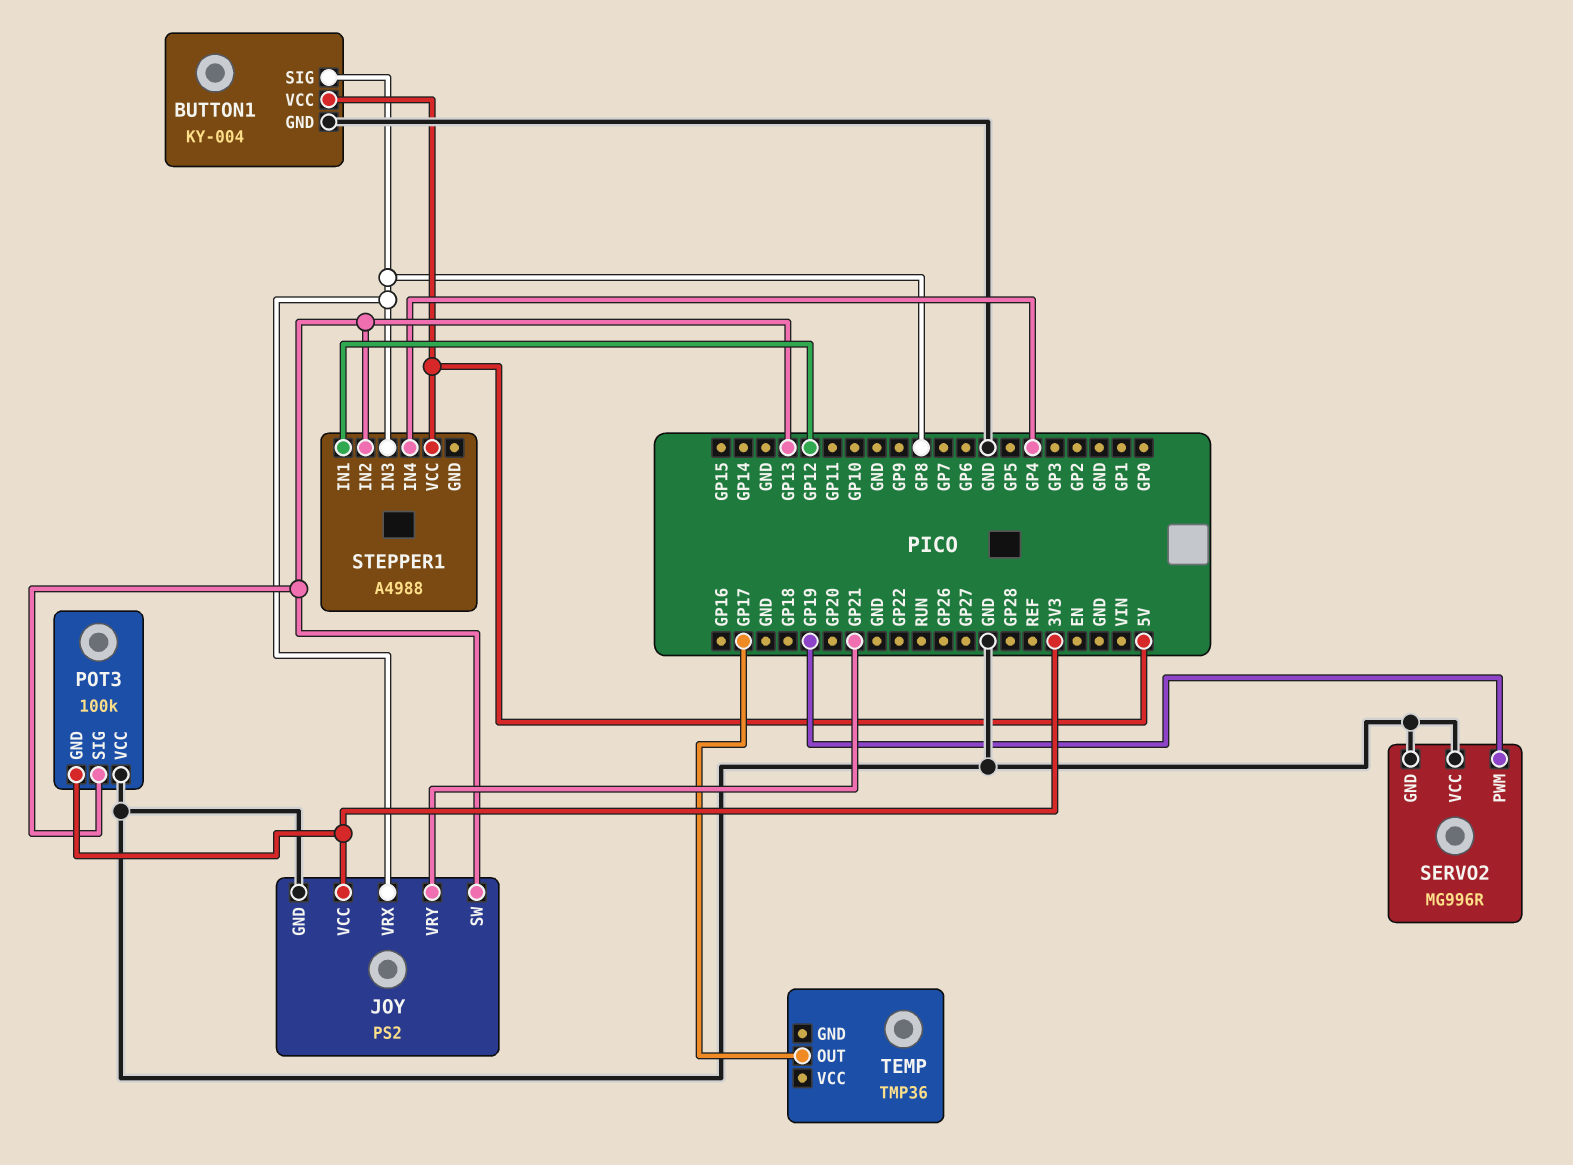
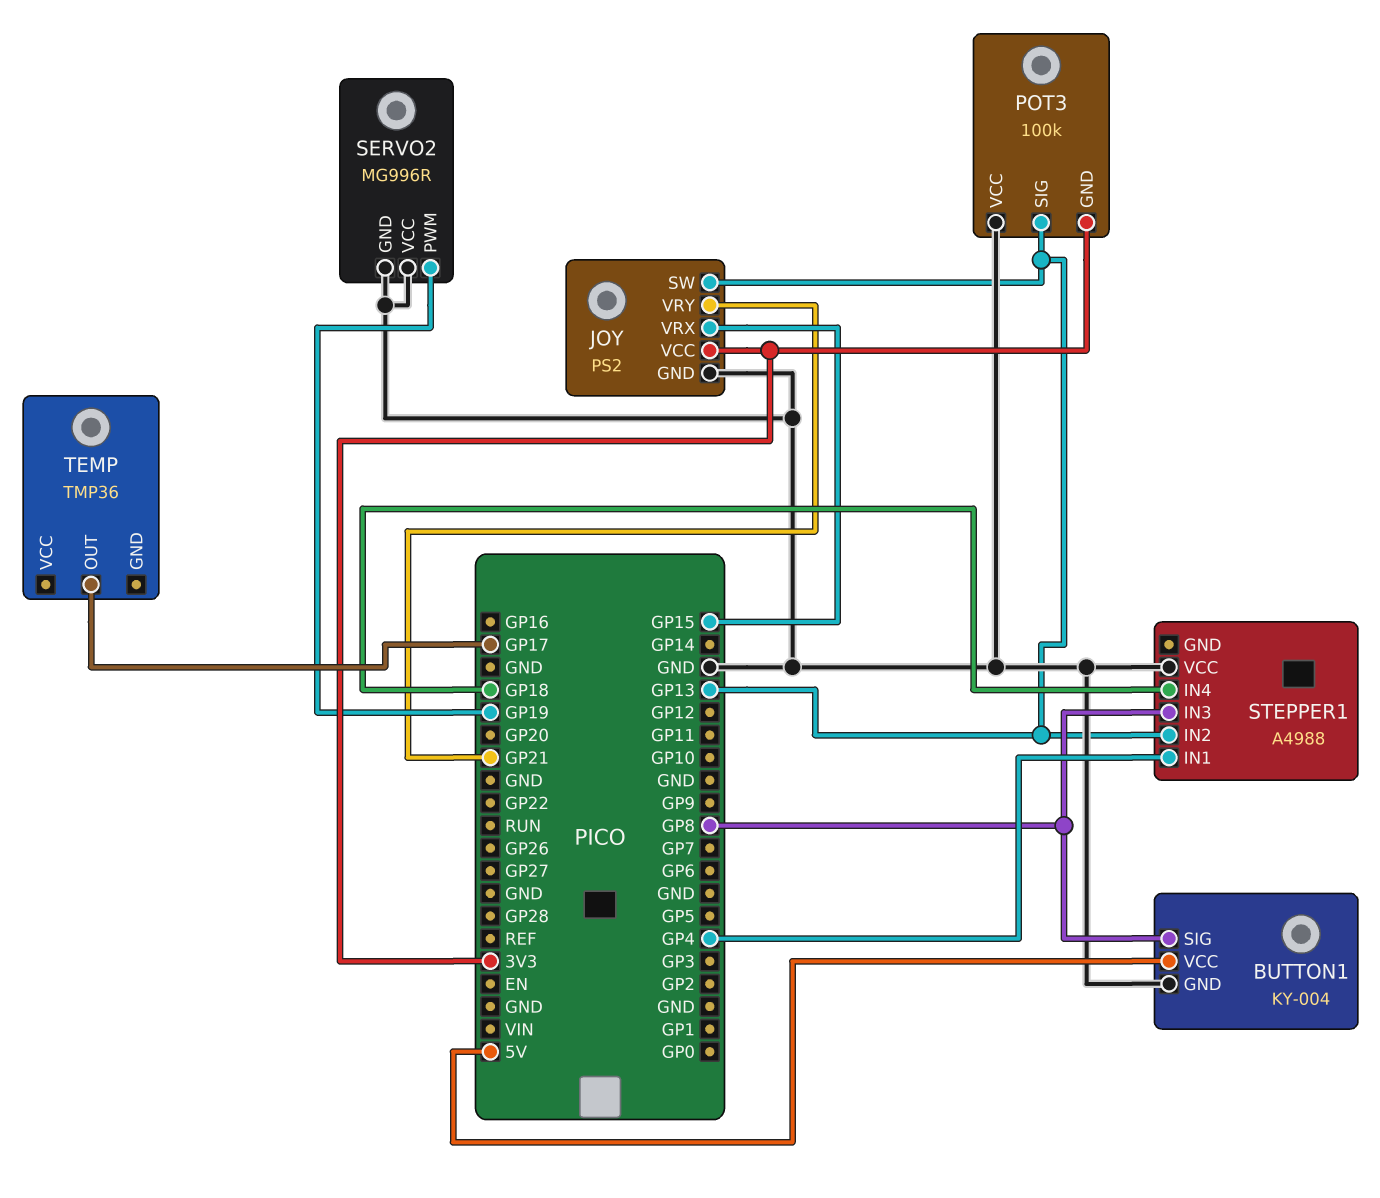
JOY pin VRX: GP8 -> GP15
STEPPER1 pin IN1: GP12 -> GP4
STEPPER1 pin IN4: GP4 -> GP18
STEPPER1 pin VCC: 5V -> GND

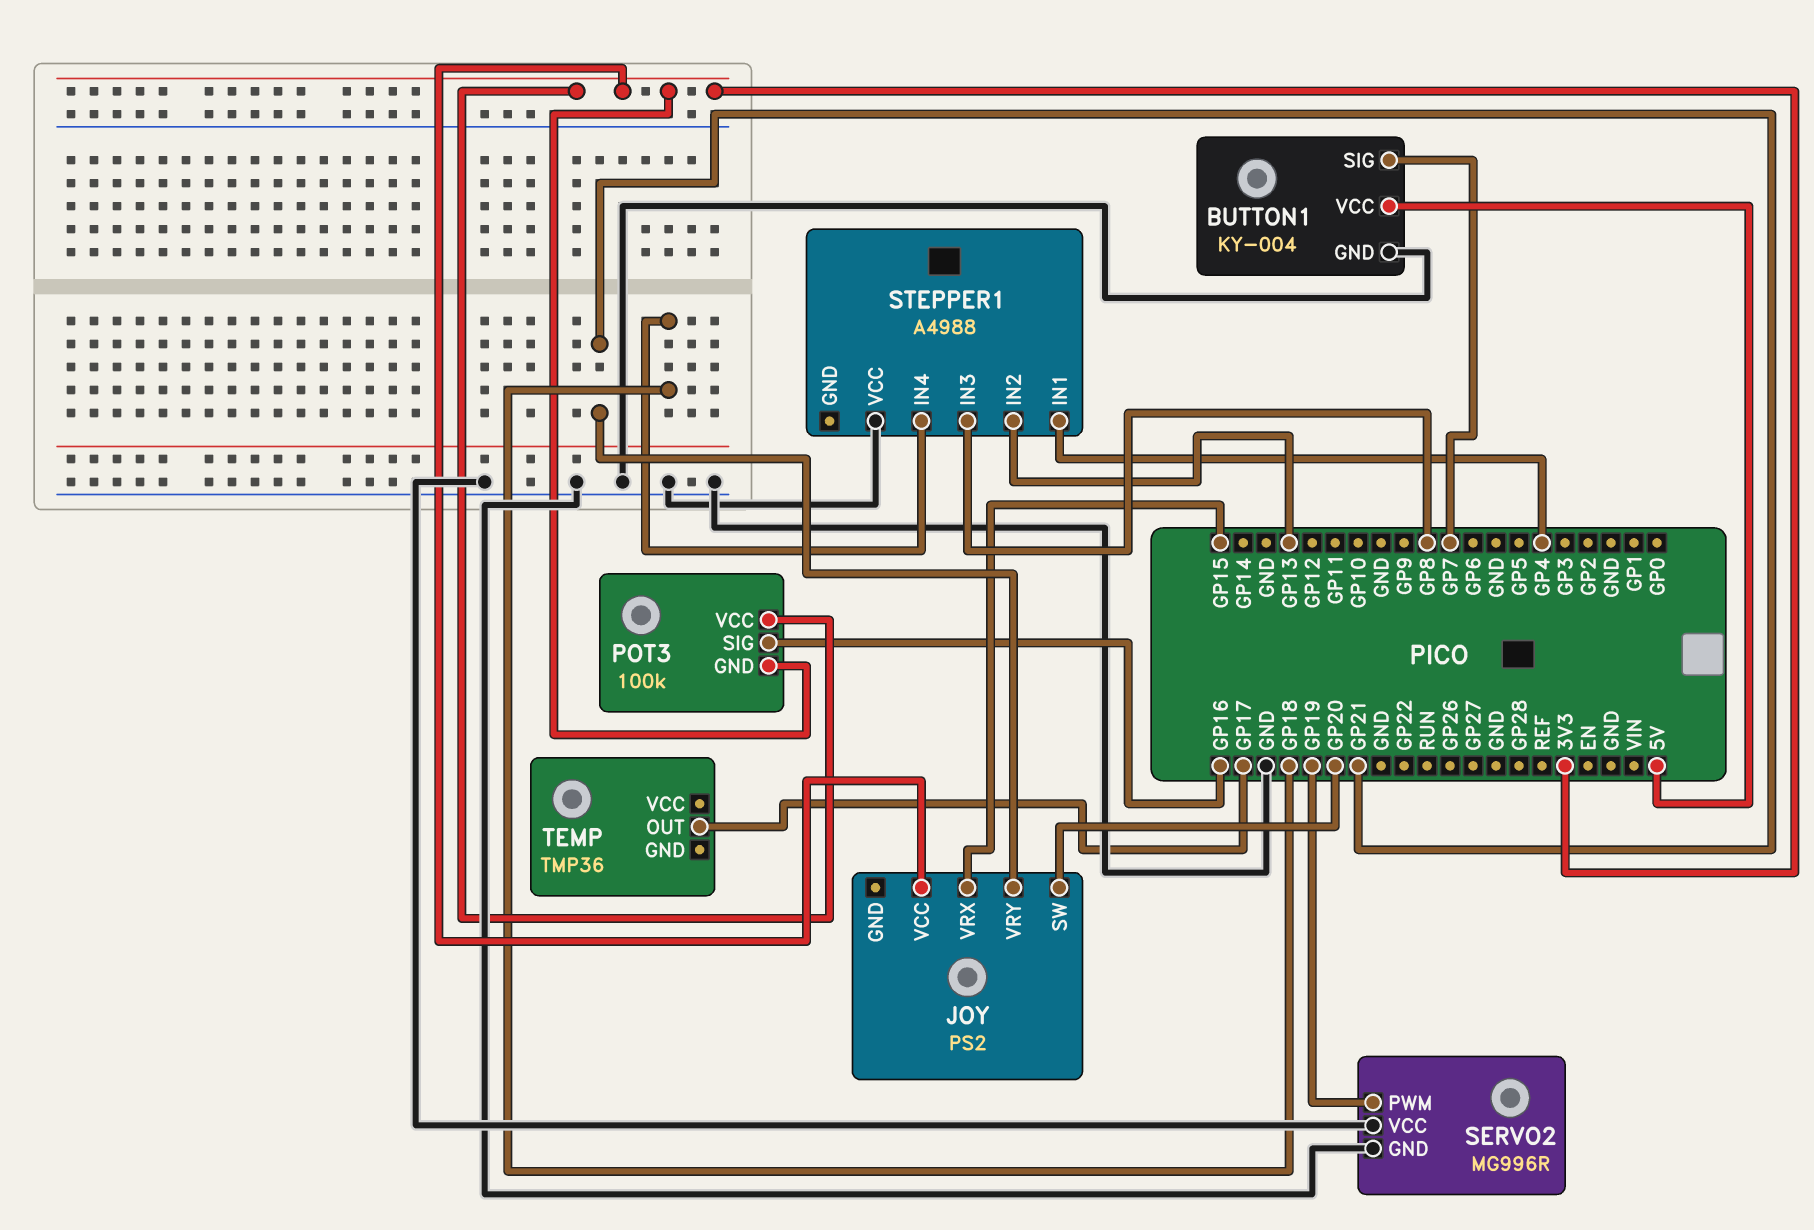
BUTTON1 pin SIG: GP8 -> GP7
JOY pin GND: GND -> none
JOY pin SW: GP13 -> GP20
POT3 pin SIG: GP13 -> GP16
POT3 pin VCC: GND -> 3V3

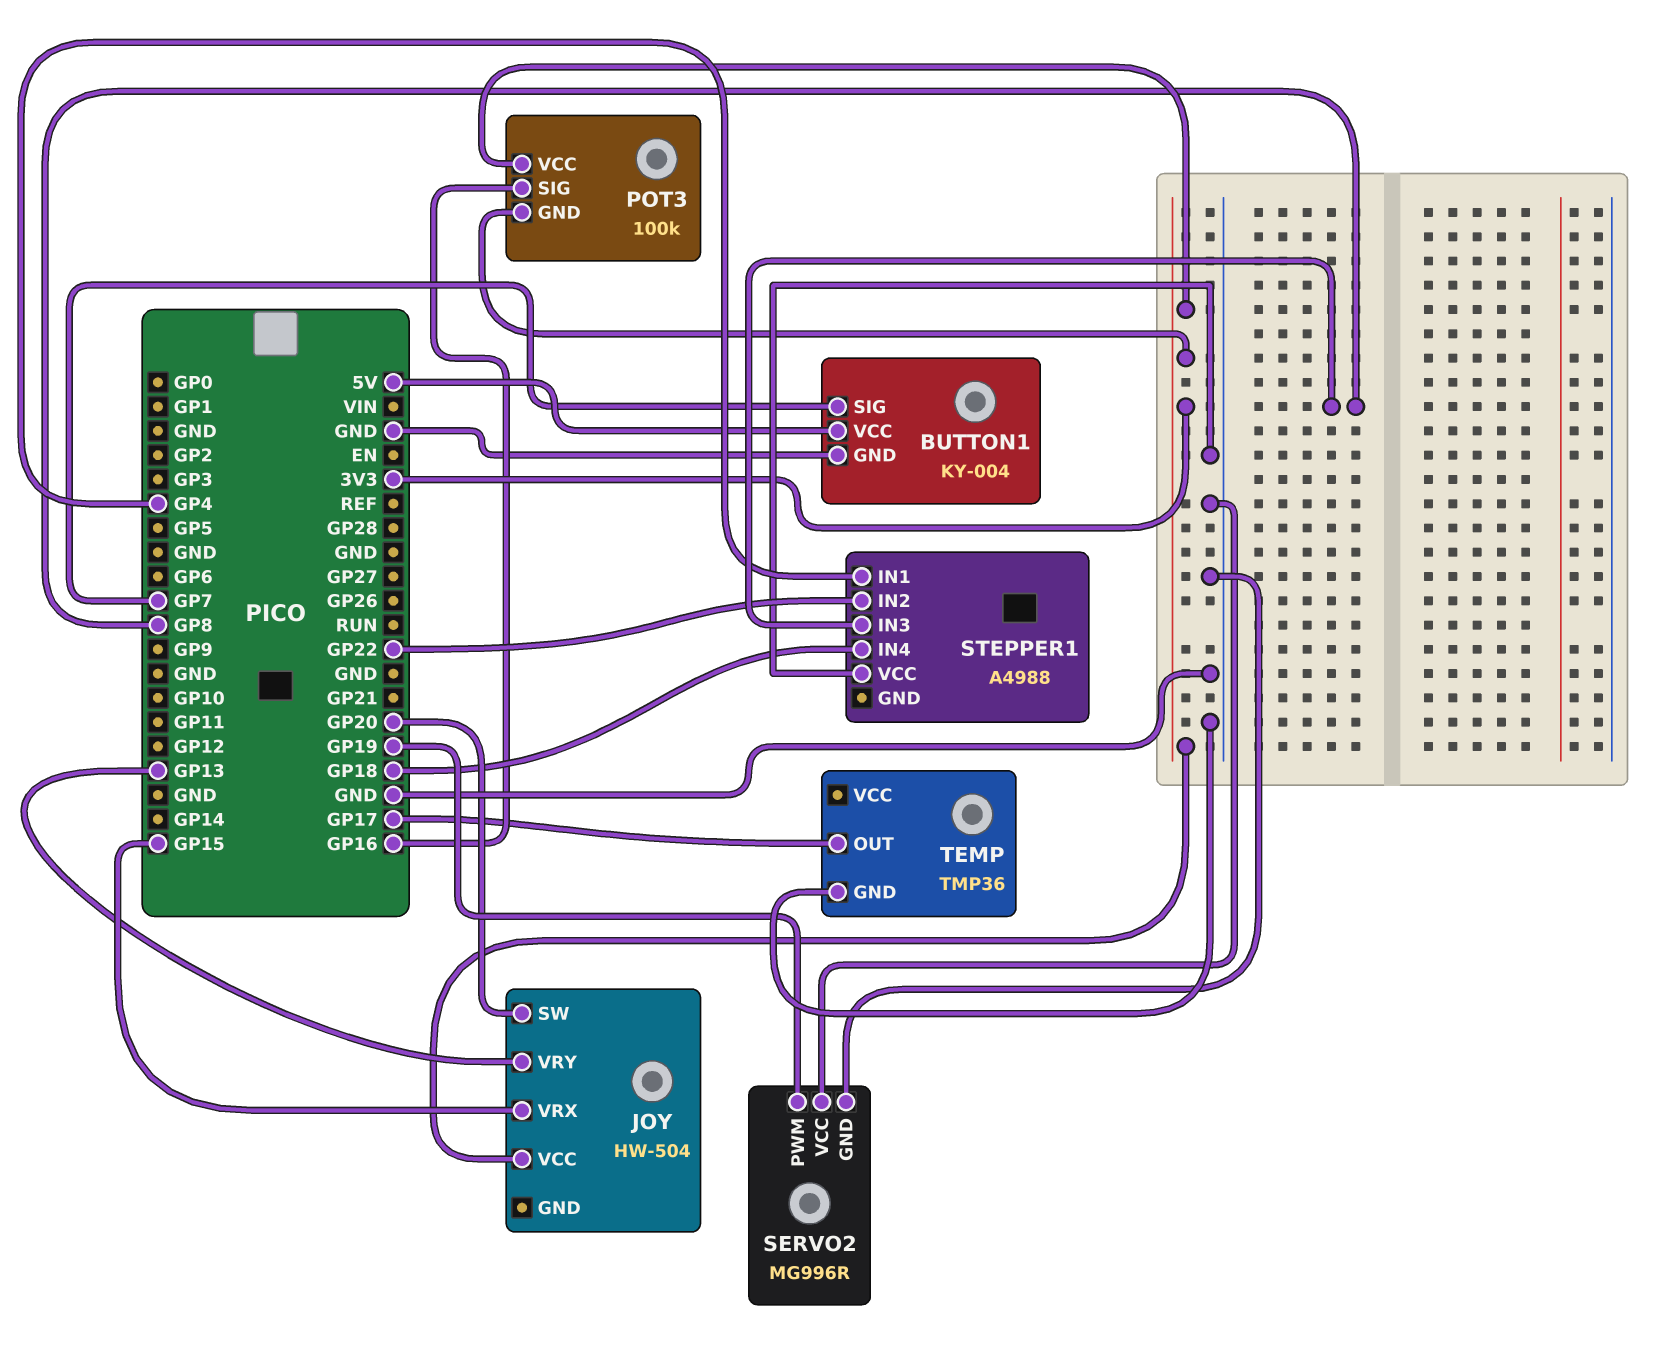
JOY: PS2 -> HW-504
JOY pin VRY: GP21 -> GP13
STEPPER1 pin IN2: GP13 -> GP22
TEMP pin GND: none -> GND

